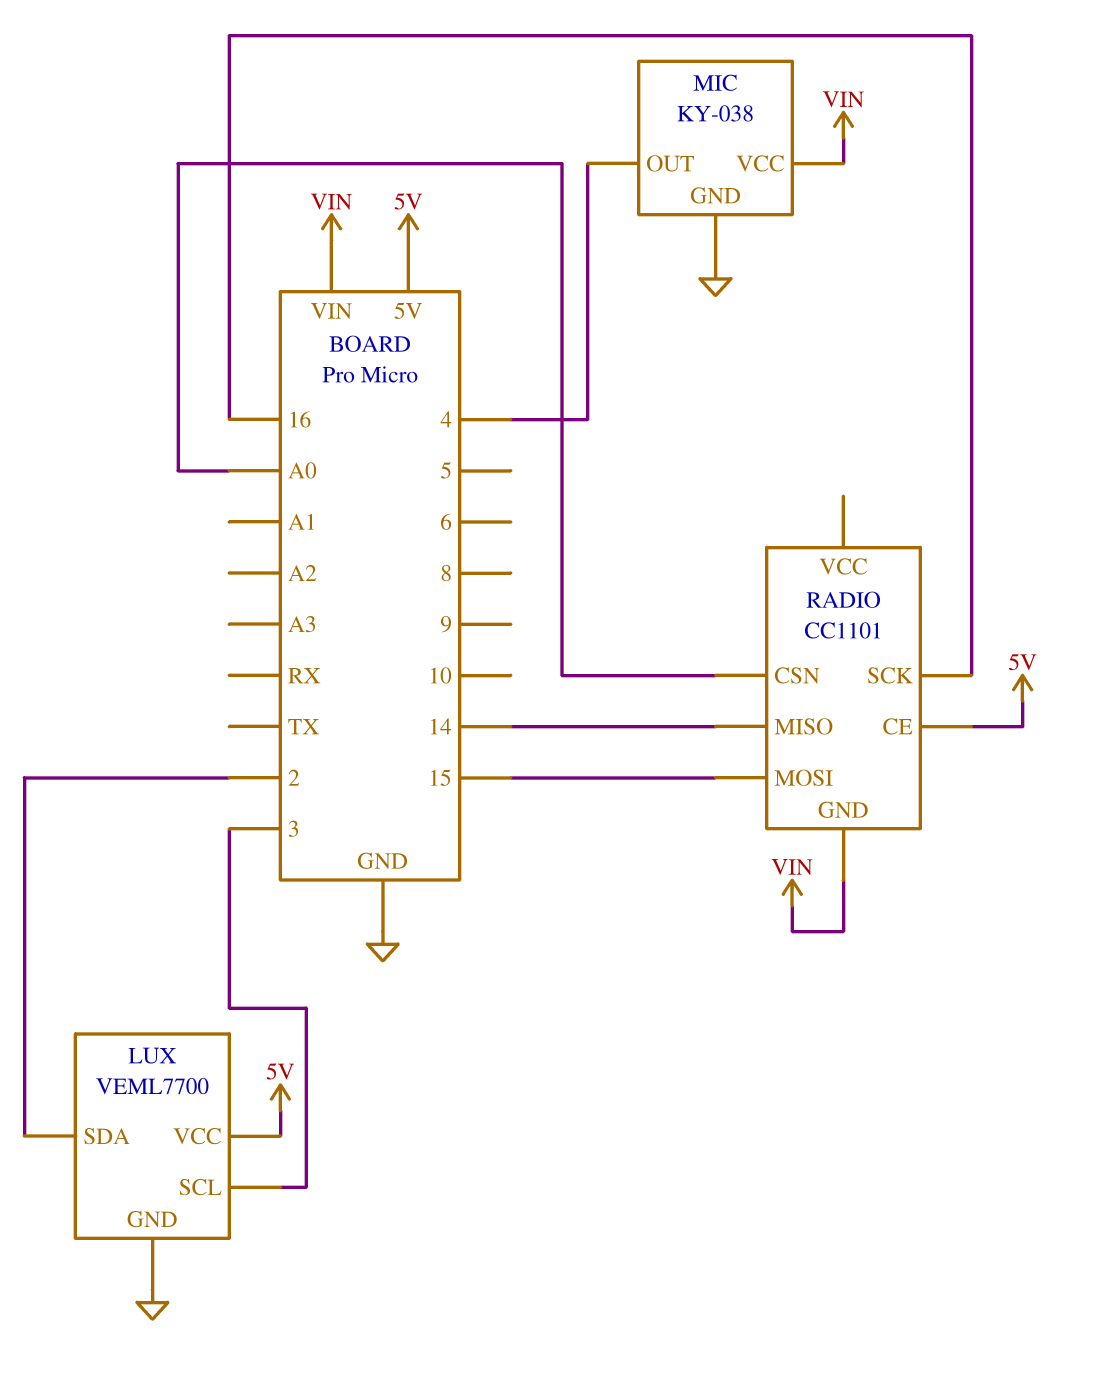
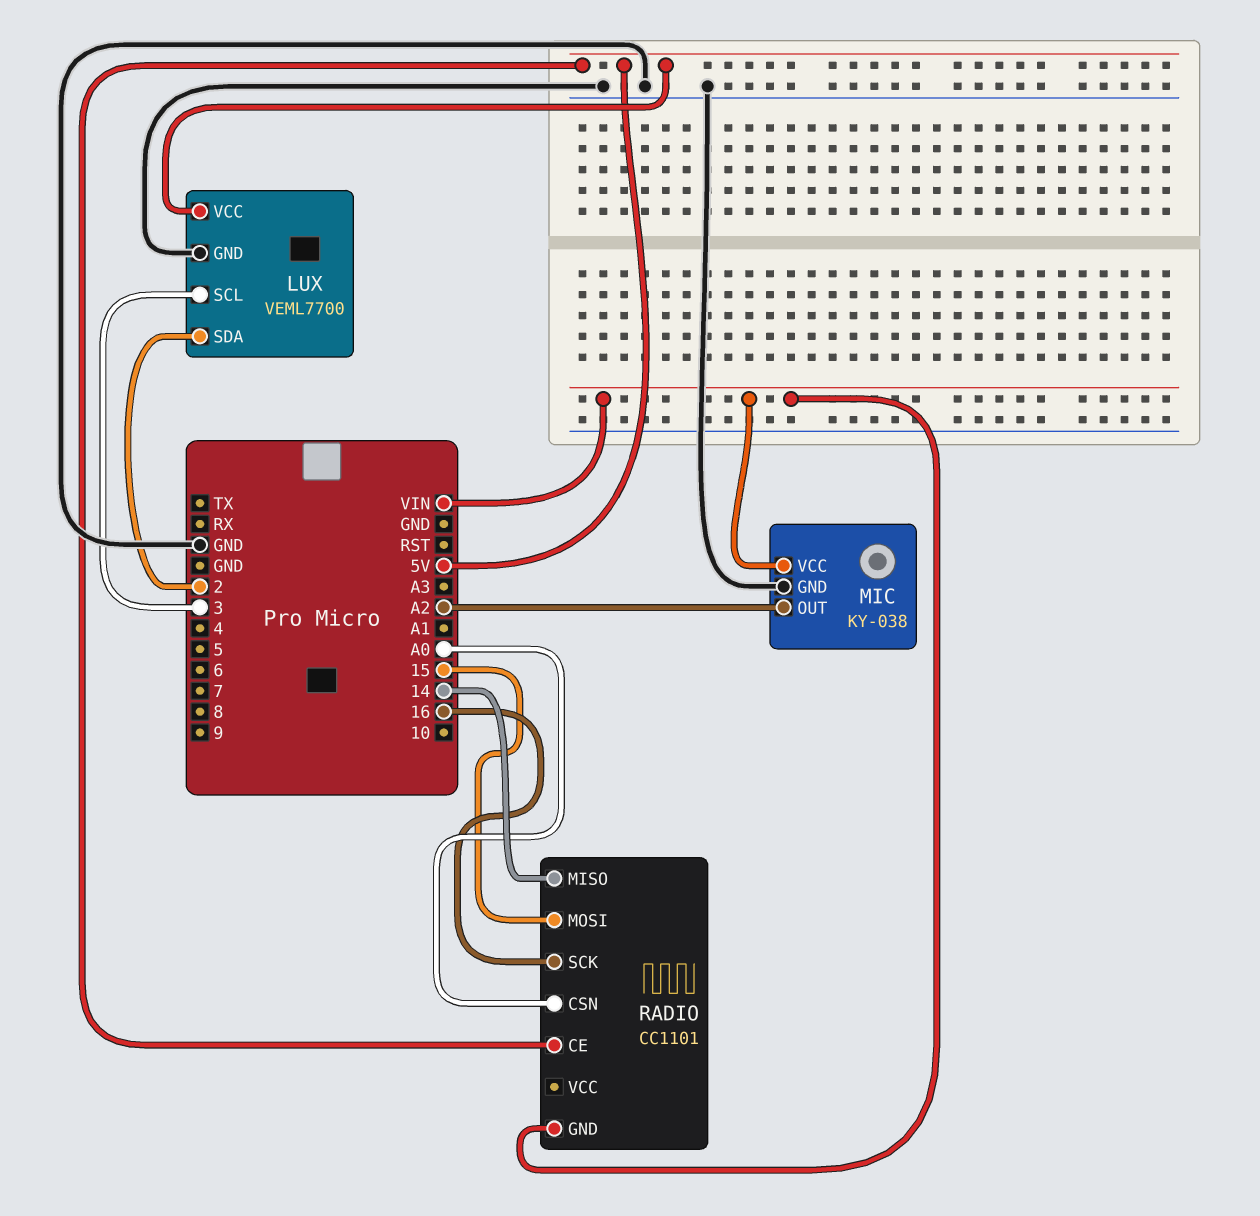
MIC pin OUT: 4 -> A2

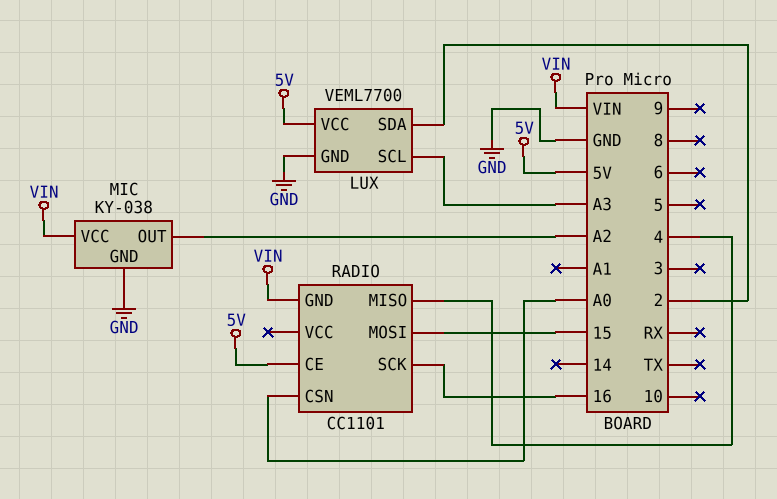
LUX pin SCL: 3 -> A3
RADIO pin MISO: 14 -> 4

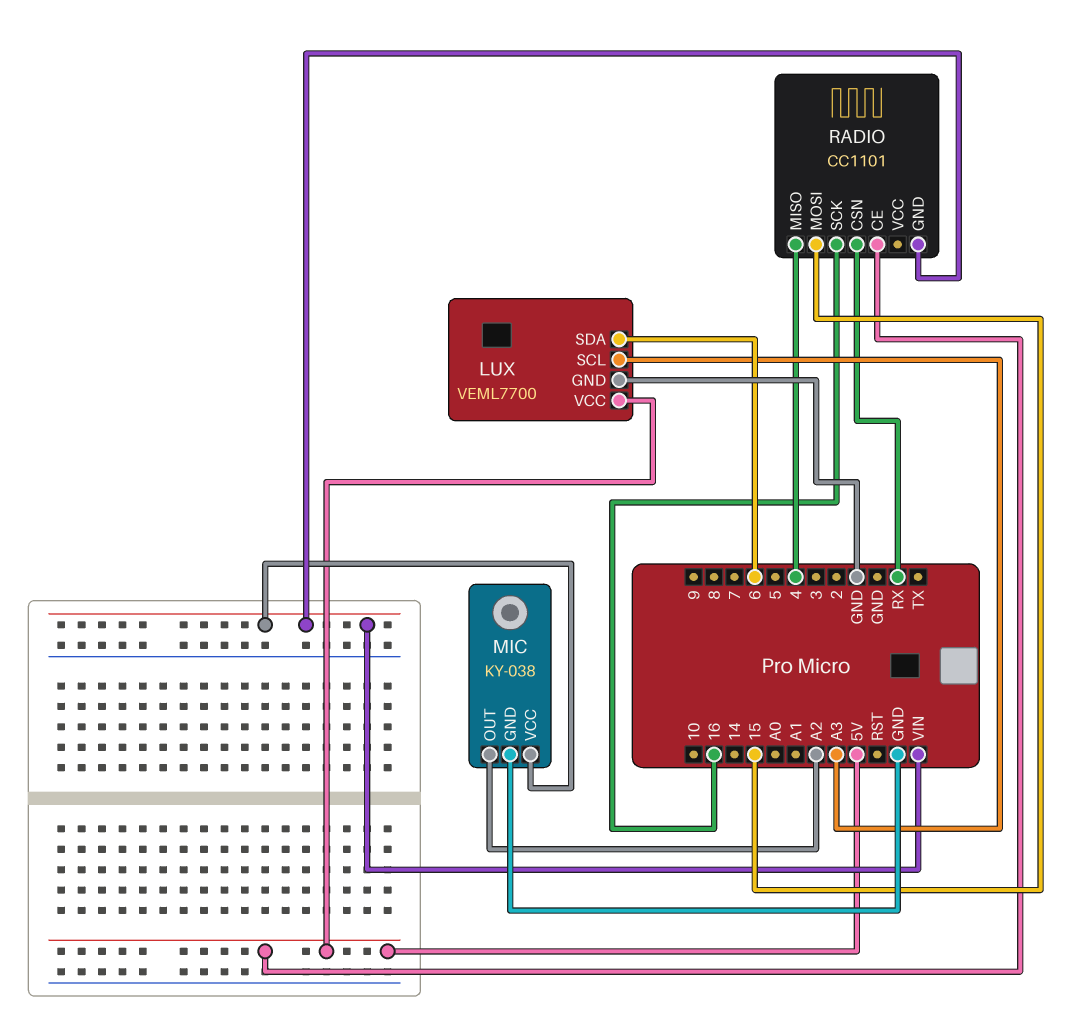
LUX pin SDA: 2 -> 6
RADIO pin CSN: A0 -> RX

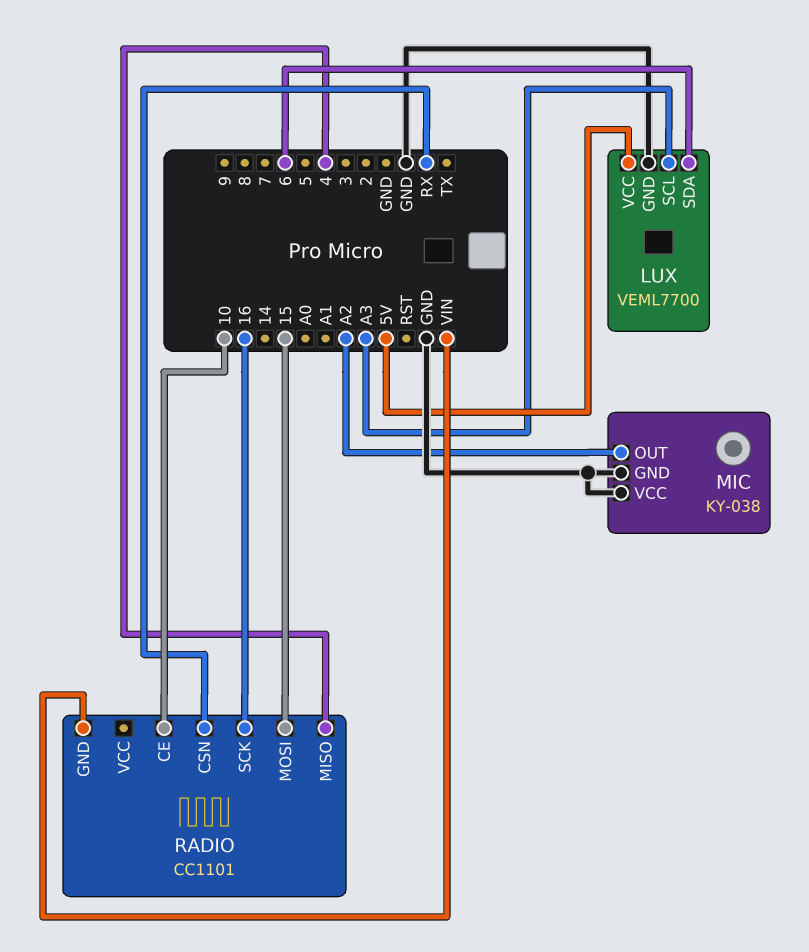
MIC pin VCC: VIN -> GND
RADIO pin CE: 5V -> 10

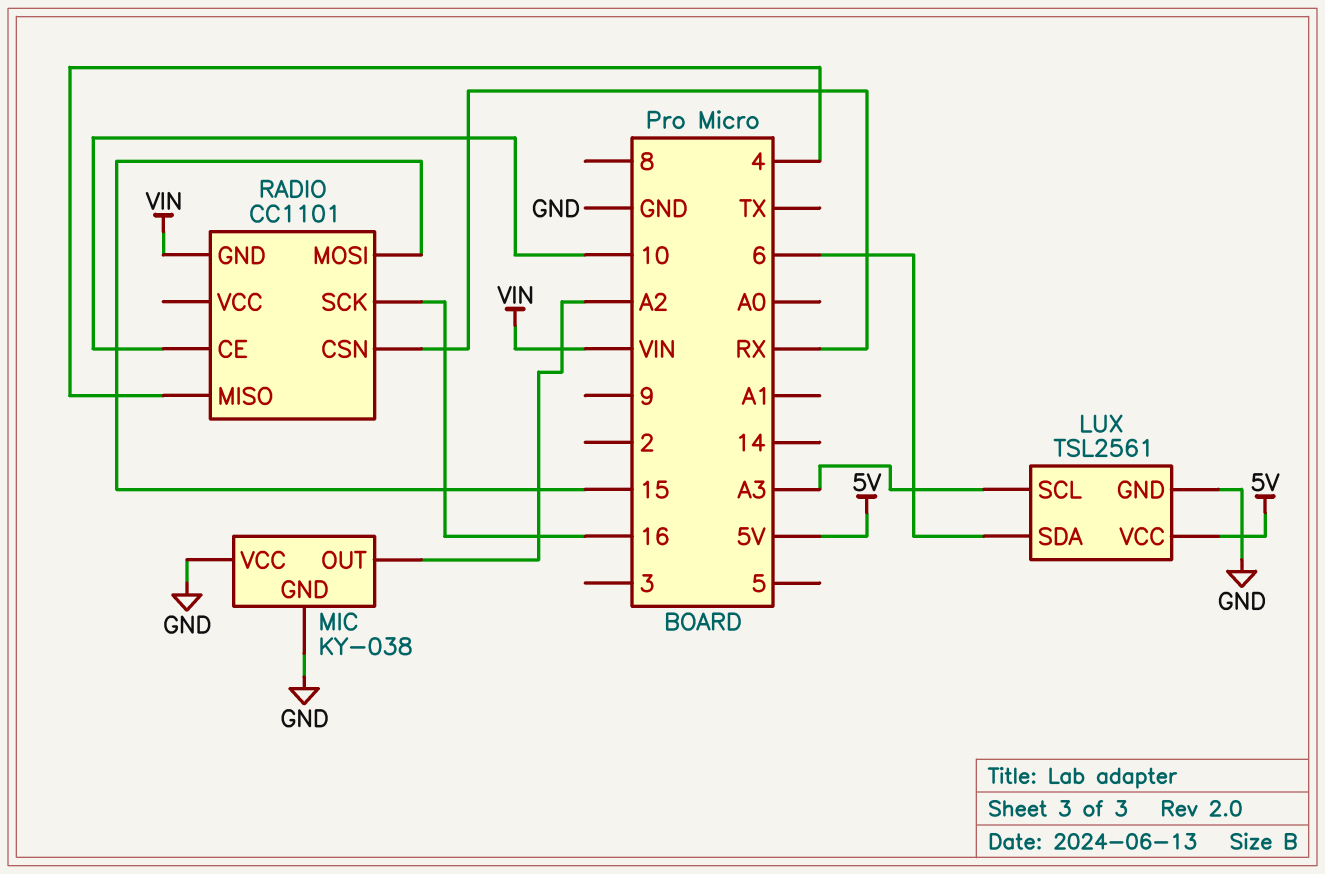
LUX: VEML7700 -> TSL2561

